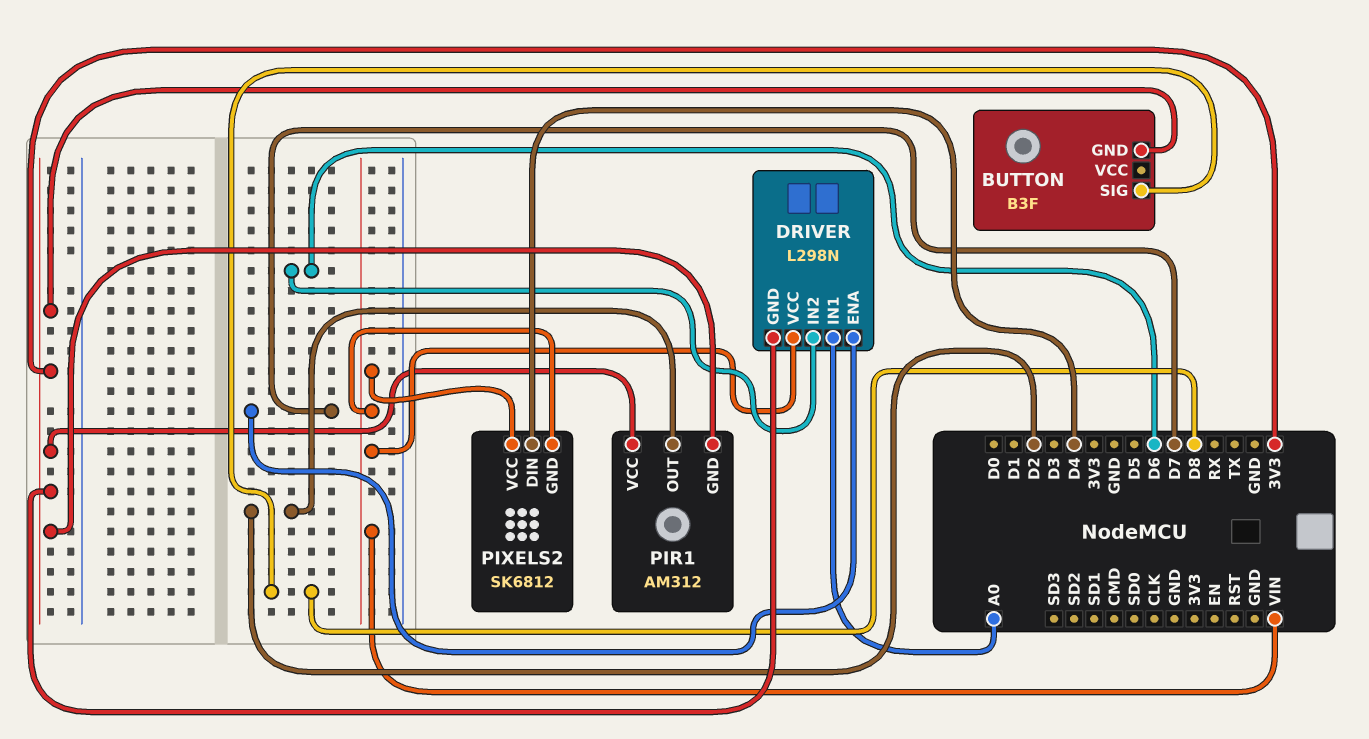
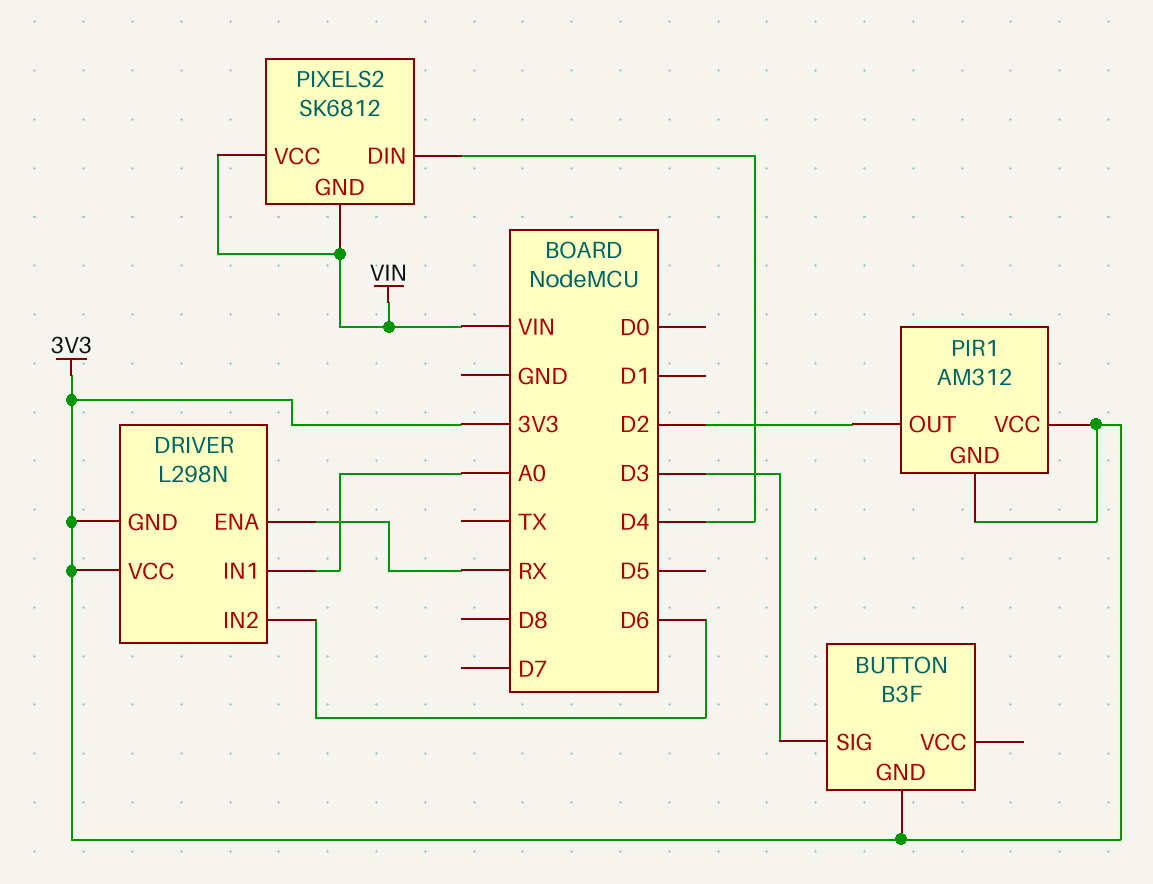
BUTTON pin SIG: D8 -> D3
DRIVER pin ENA: D7 -> RX
DRIVER pin VCC: VIN -> 3V3

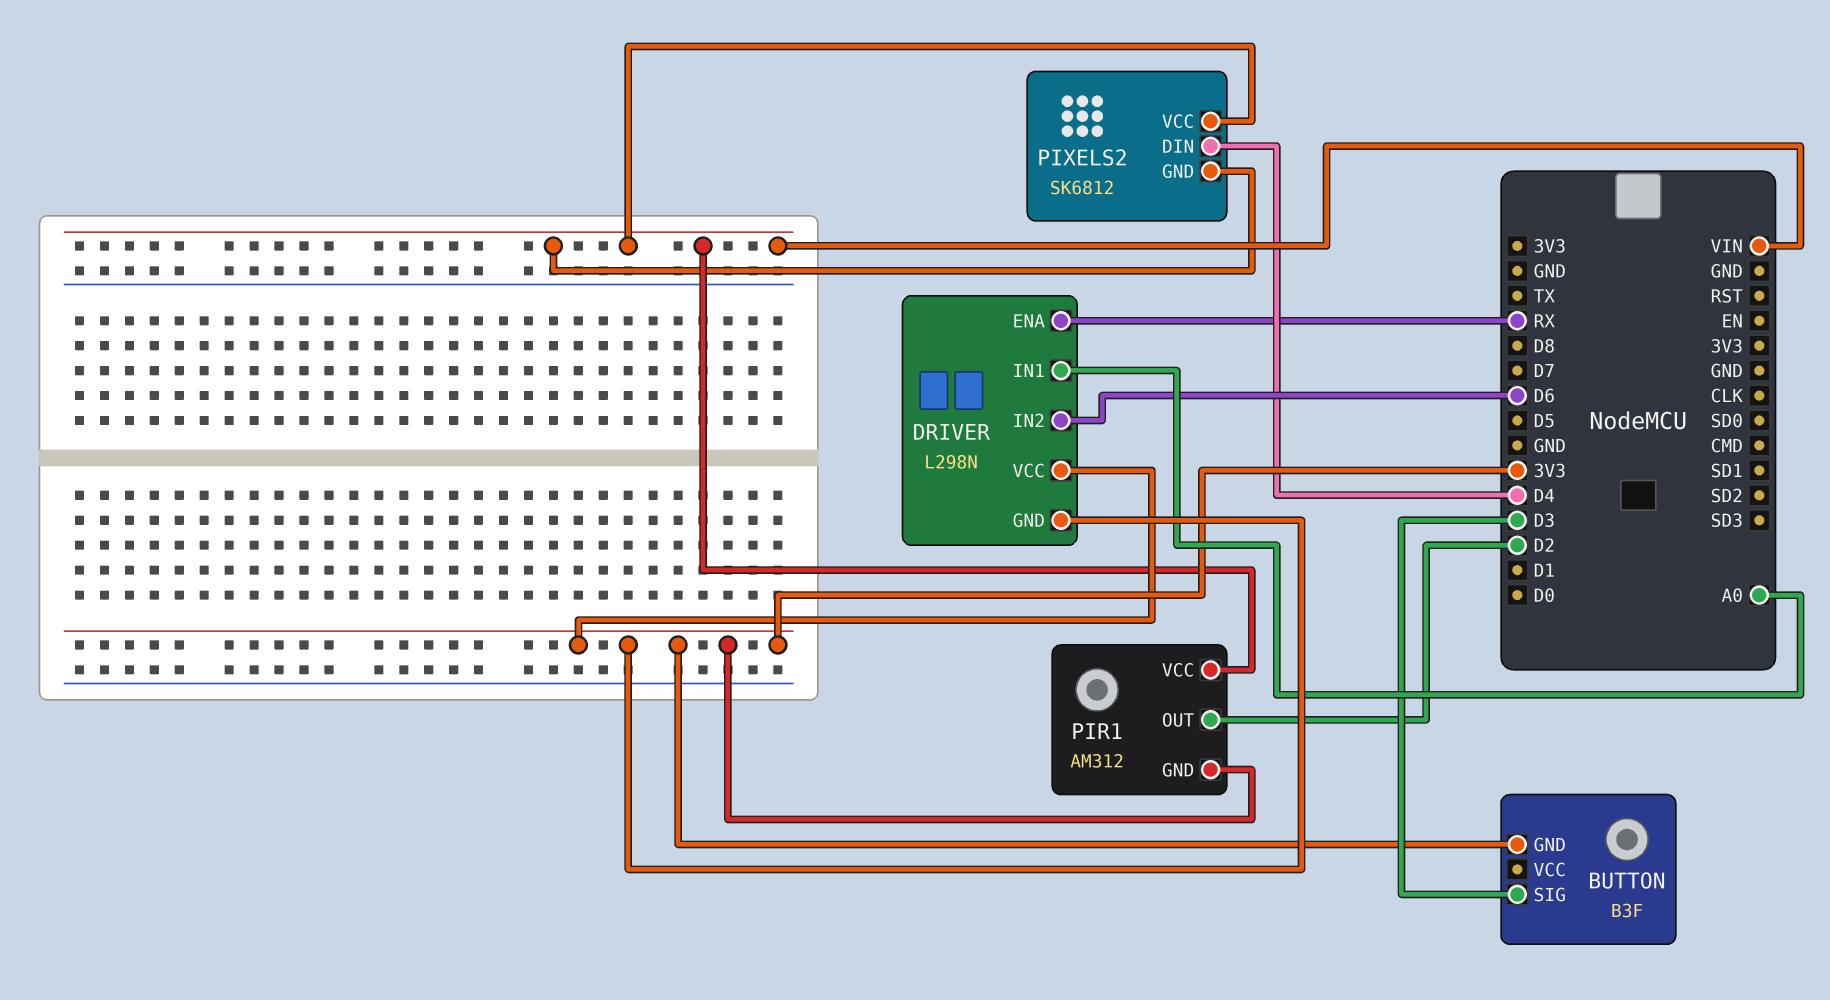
PIR1 pin VCC: 3V3 -> VIN

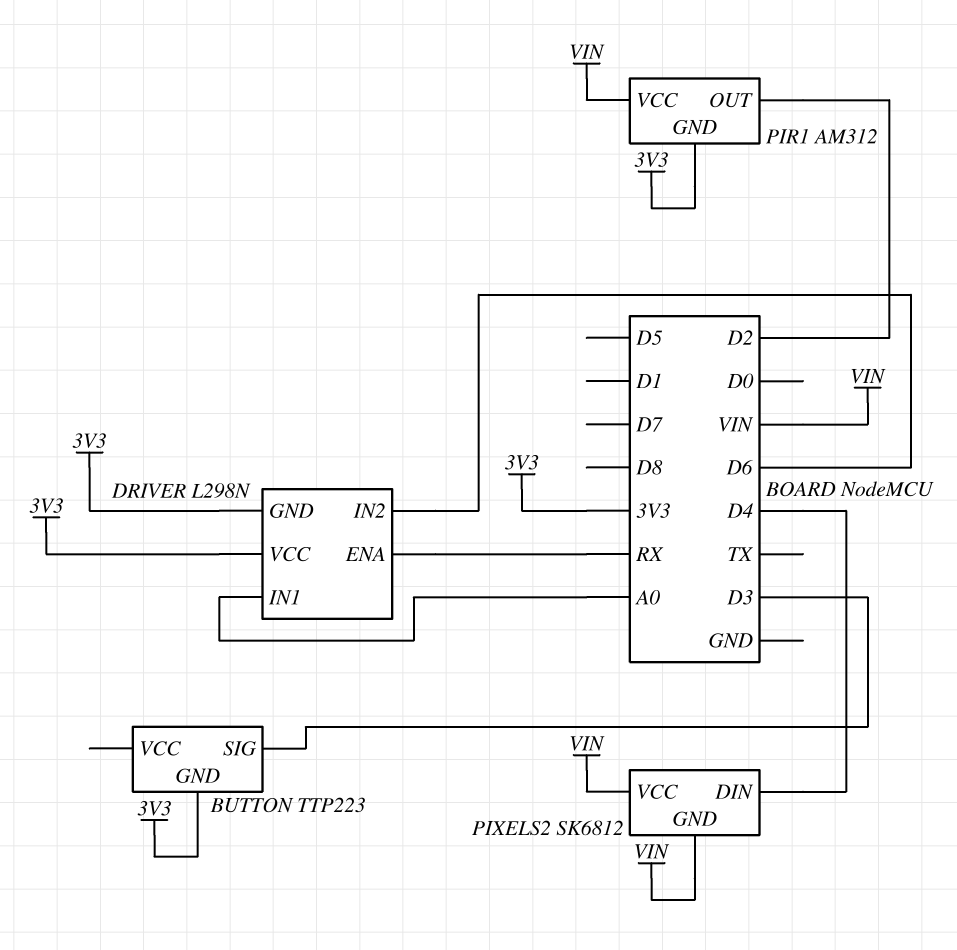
BUTTON: B3F -> TTP223

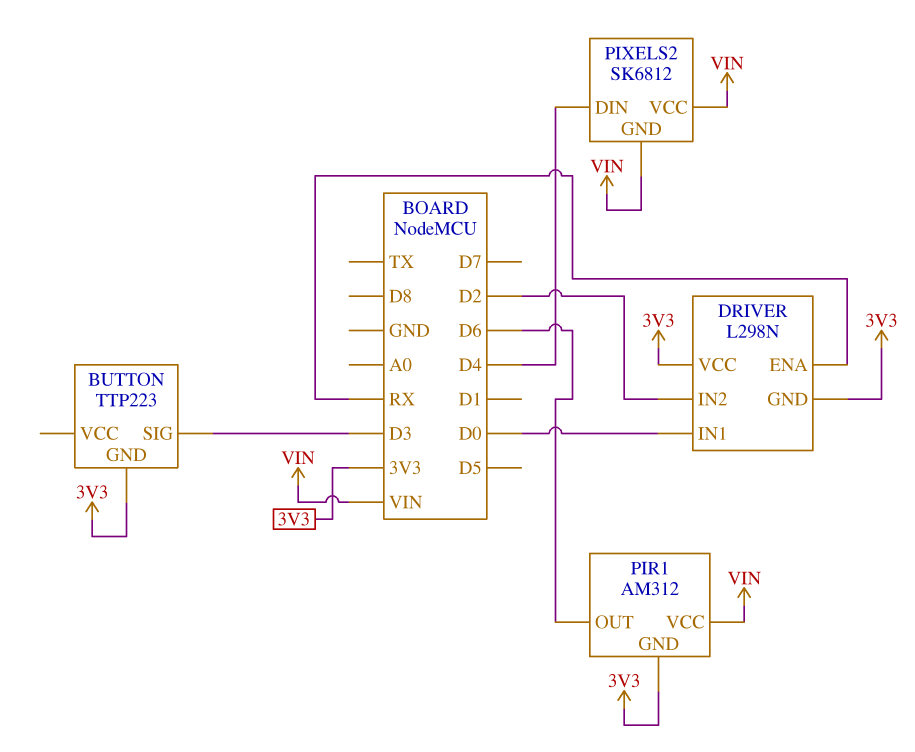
DRIVER pin IN1: A0 -> D0
DRIVER pin IN2: D6 -> D2
PIR1 pin OUT: D2 -> D6

